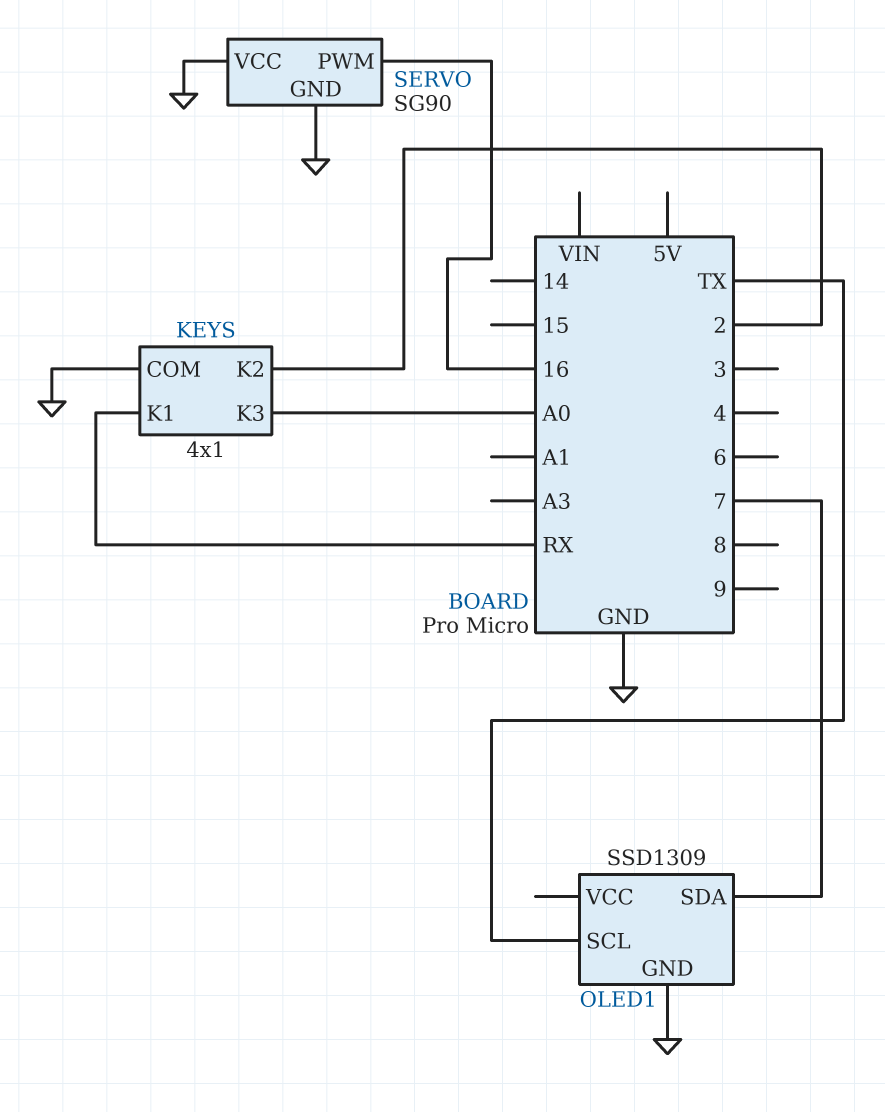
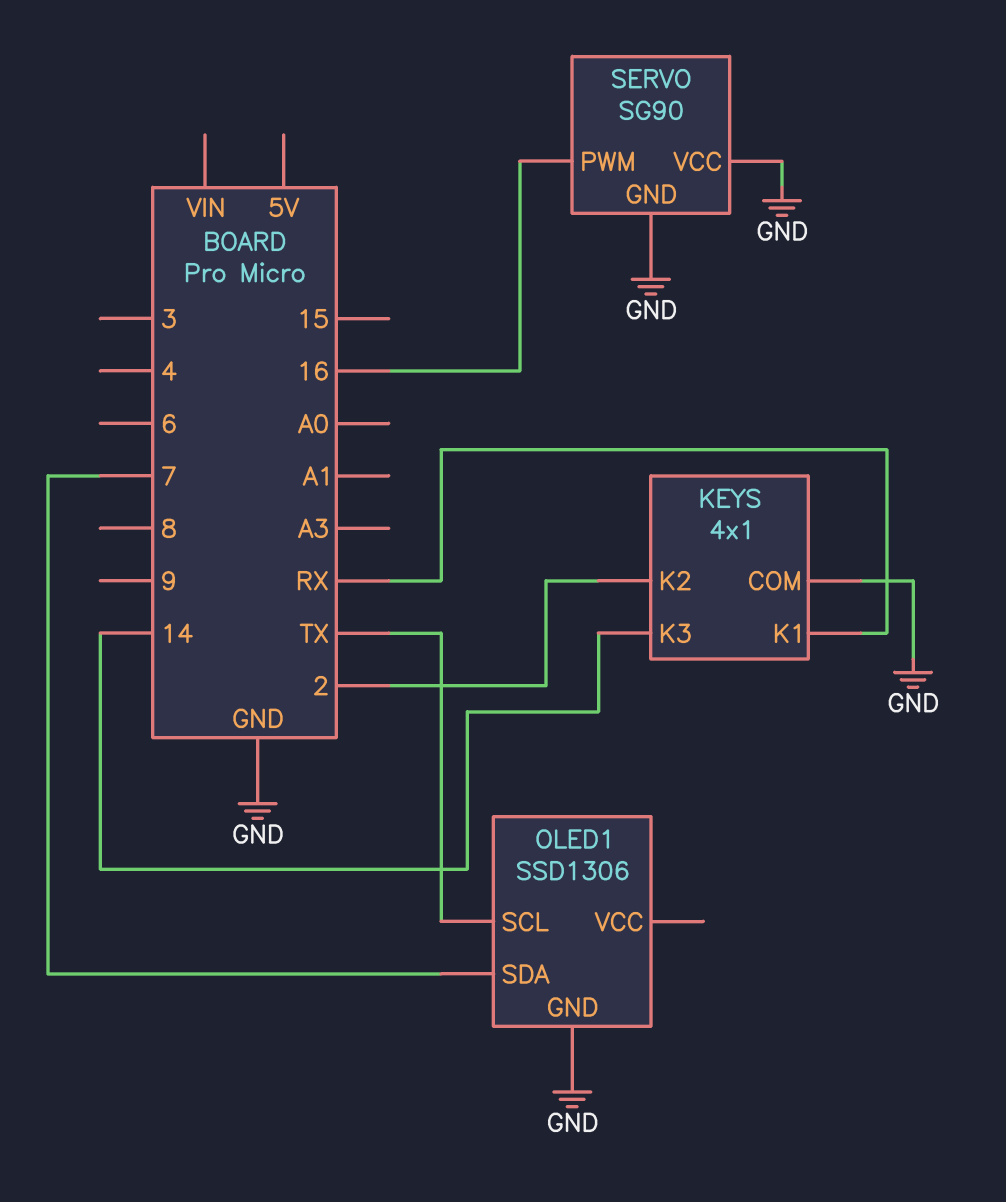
KEYS pin K3: A0 -> 14
OLED1: SSD1309 -> SSD1306

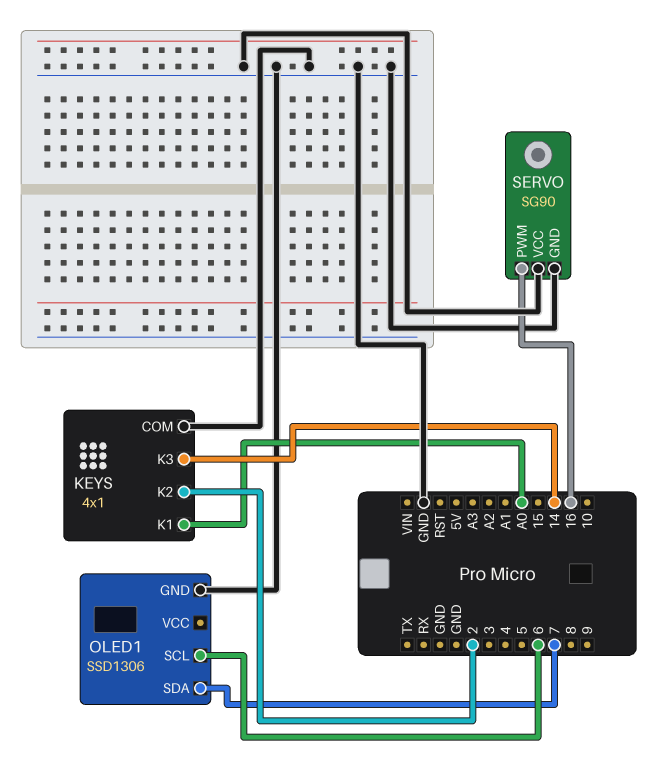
KEYS pin K1: RX -> A0
OLED1 pin SCL: TX -> 6

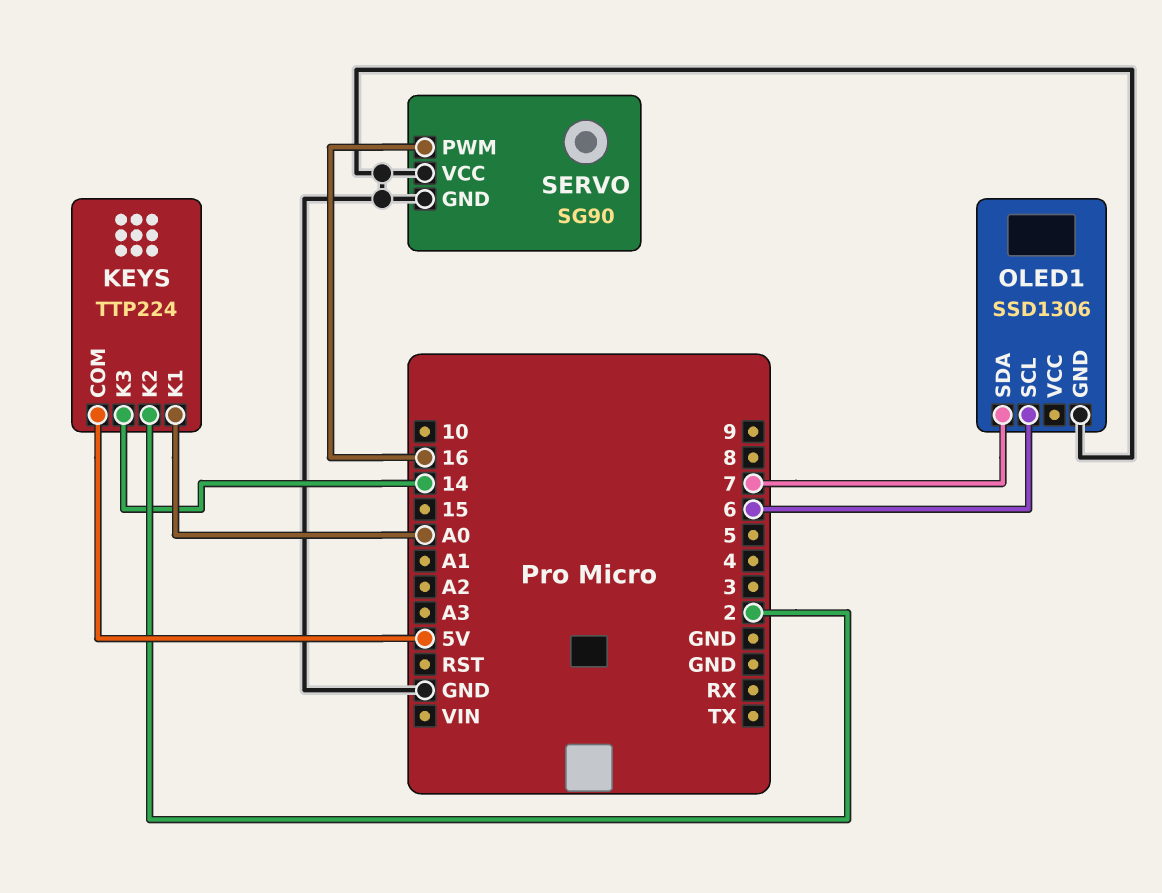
KEYS: 4x1 -> TTP224
KEYS pin COM: GND -> 5V

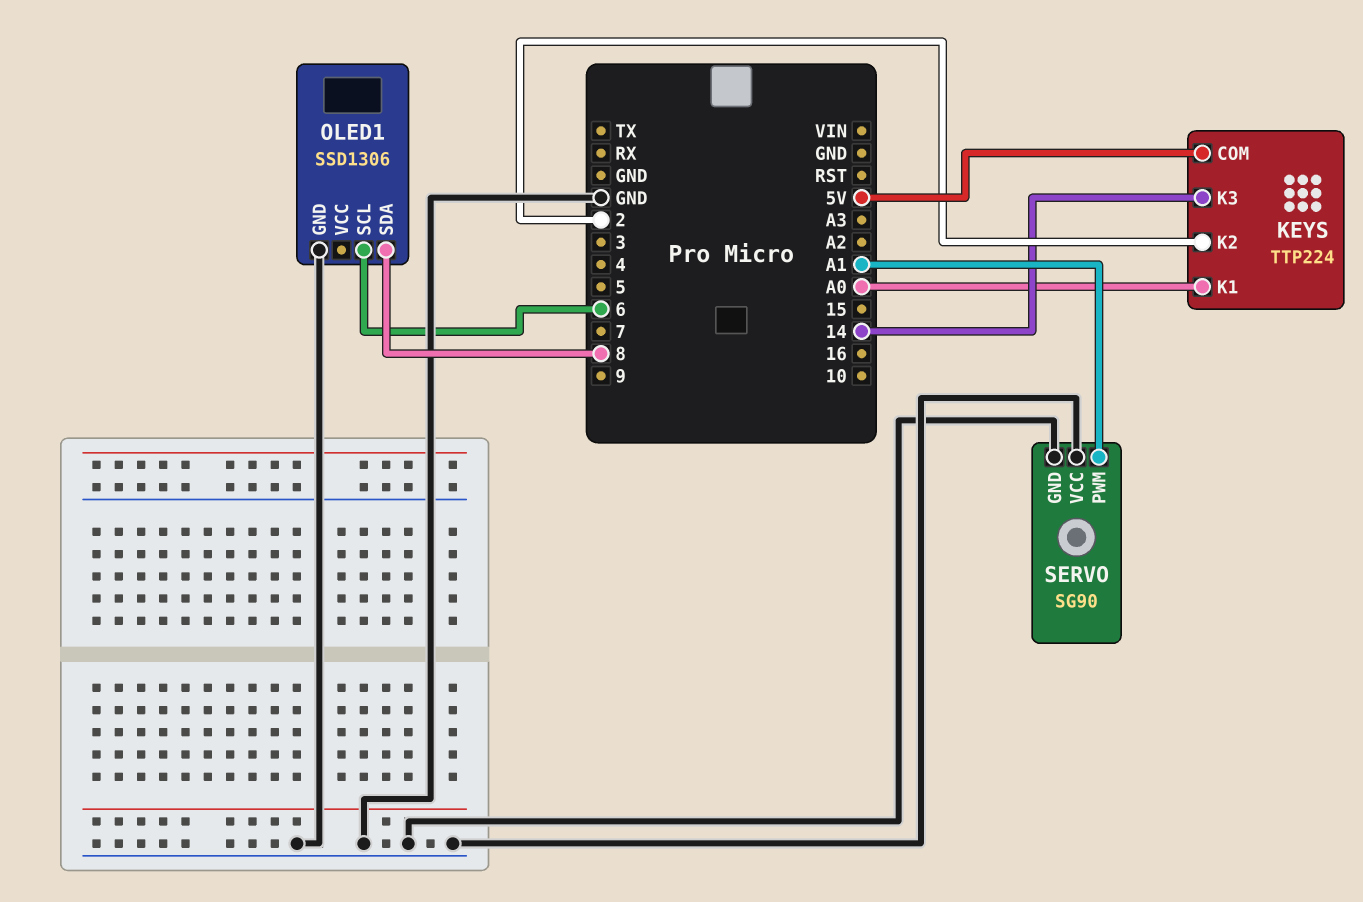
OLED1 pin SDA: 7 -> 8
SERVO pin PWM: 16 -> A1

